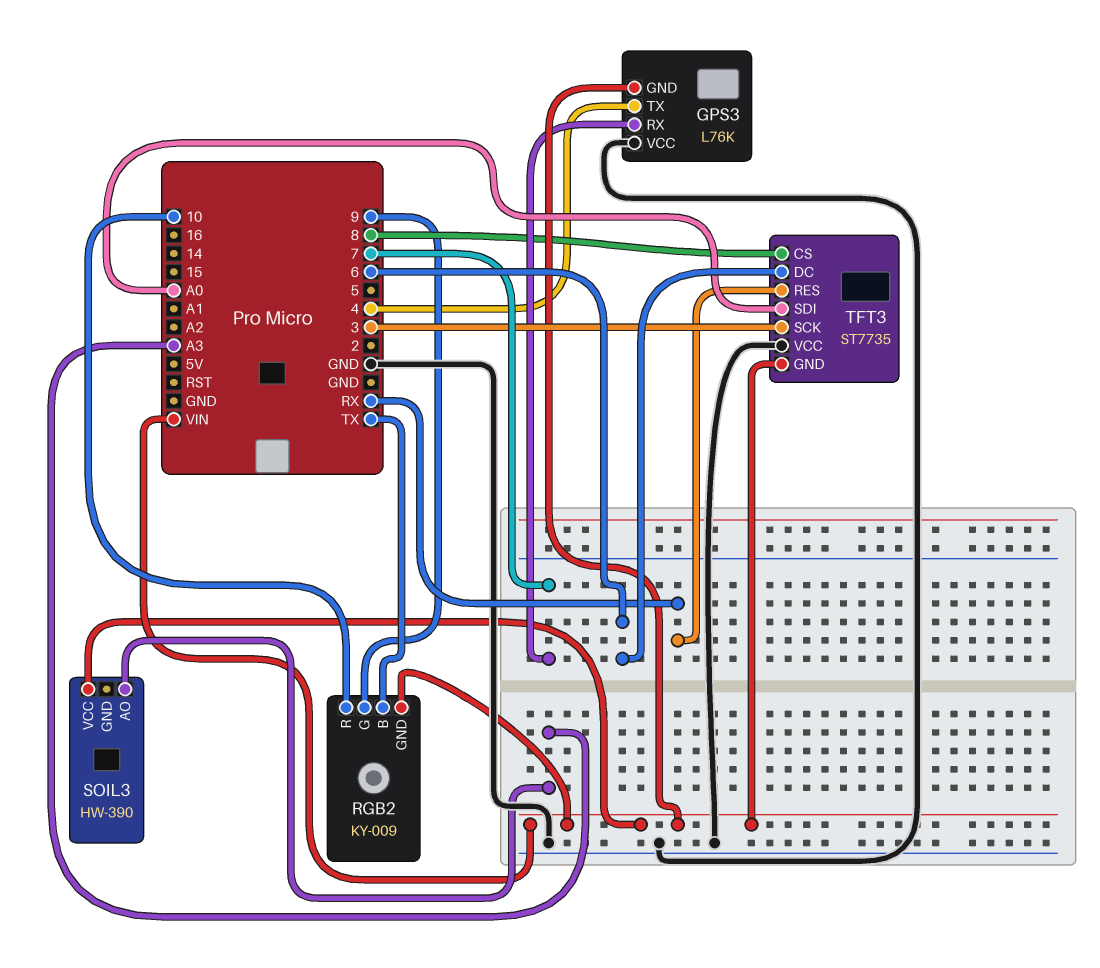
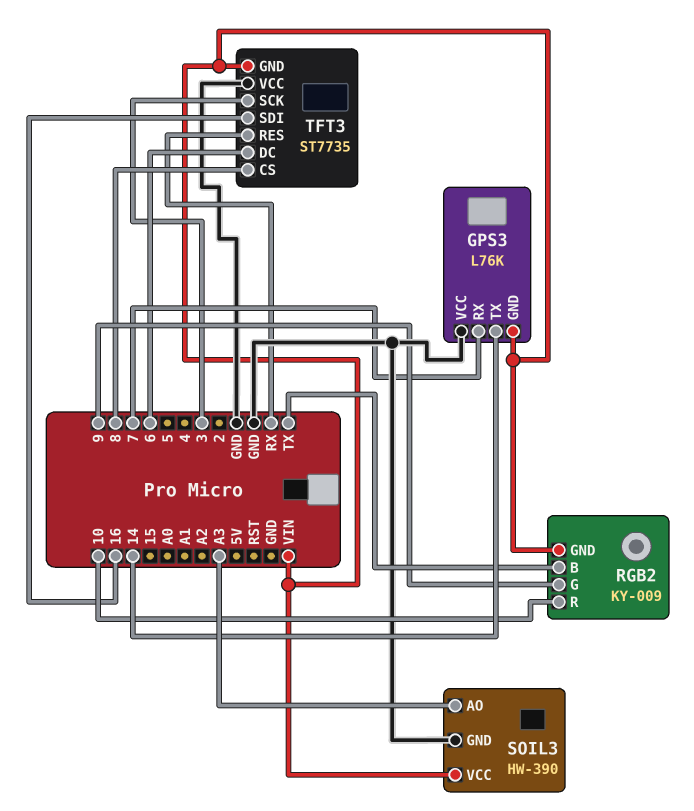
GPS3 pin TX: 4 -> 14
SOIL3 pin GND: none -> GND
TFT3 pin SDI: A0 -> 16

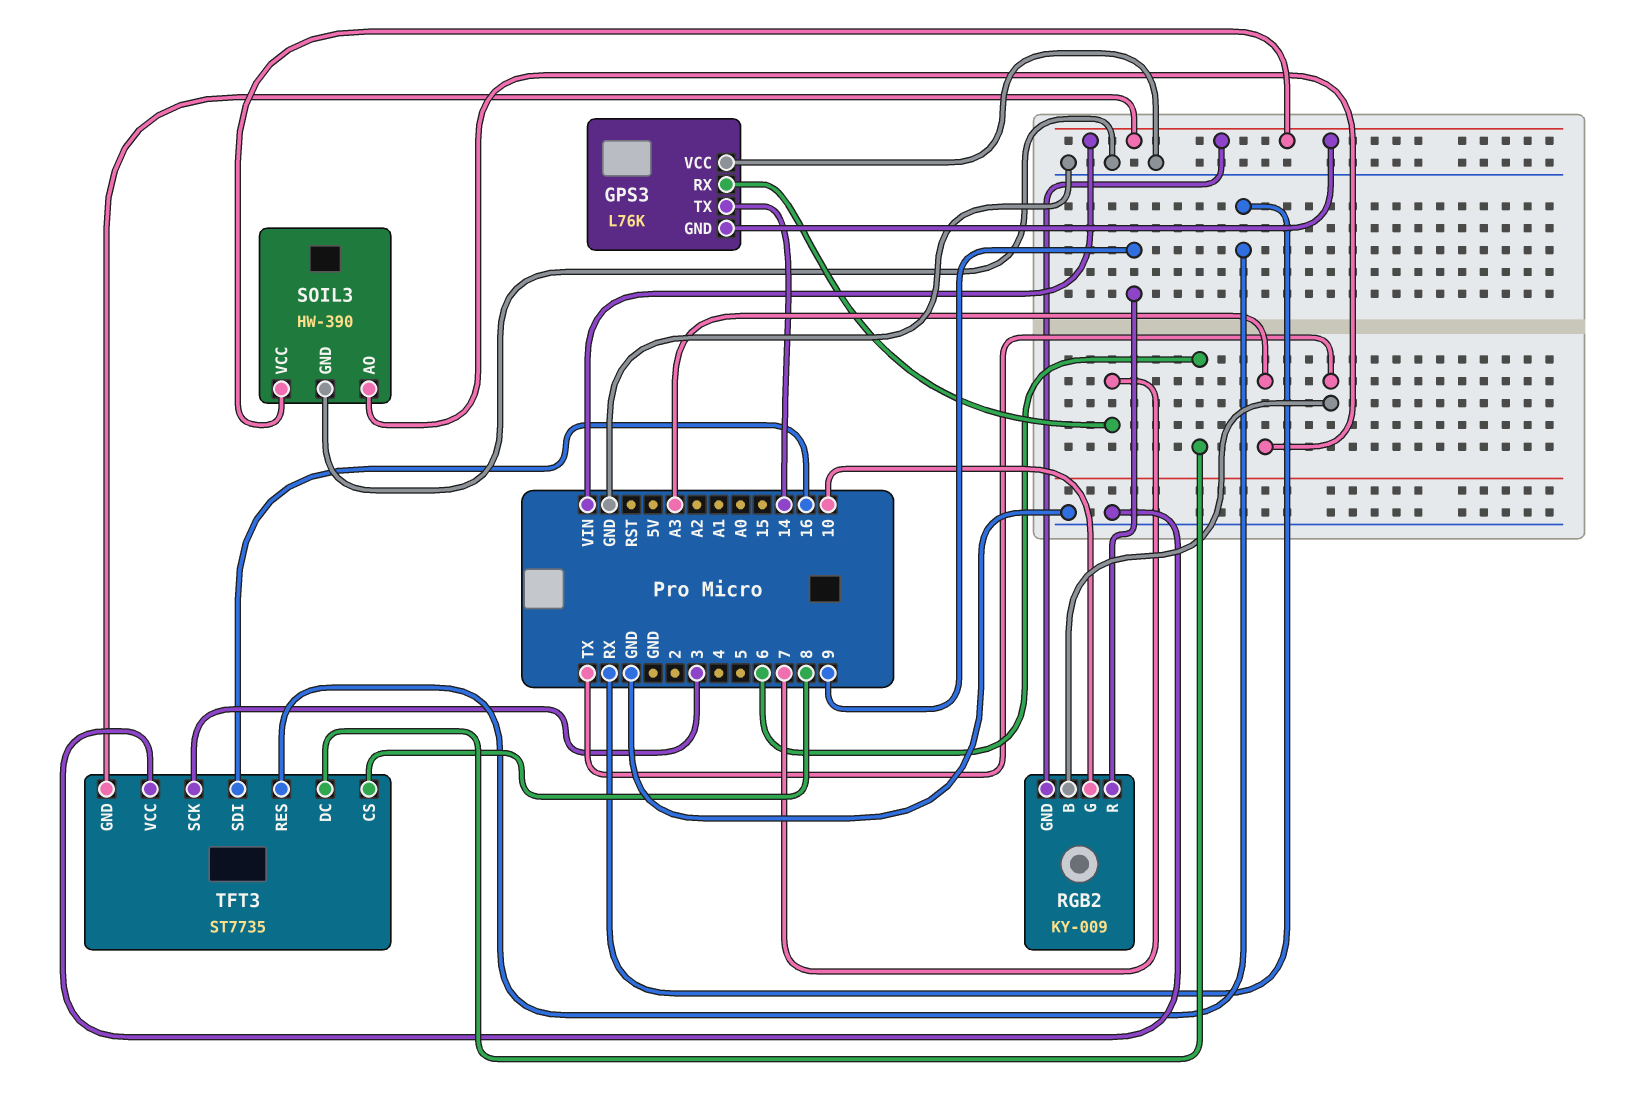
RGB2 pin G: 9 -> 10
RGB2 pin R: 10 -> 9

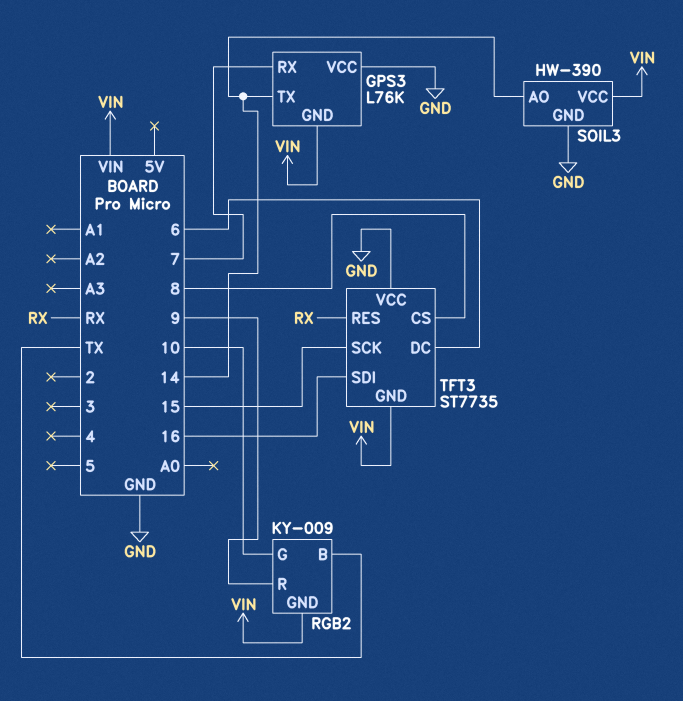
SOIL3 pin AO: A3 -> 14
TFT3 pin SCK: 3 -> 15

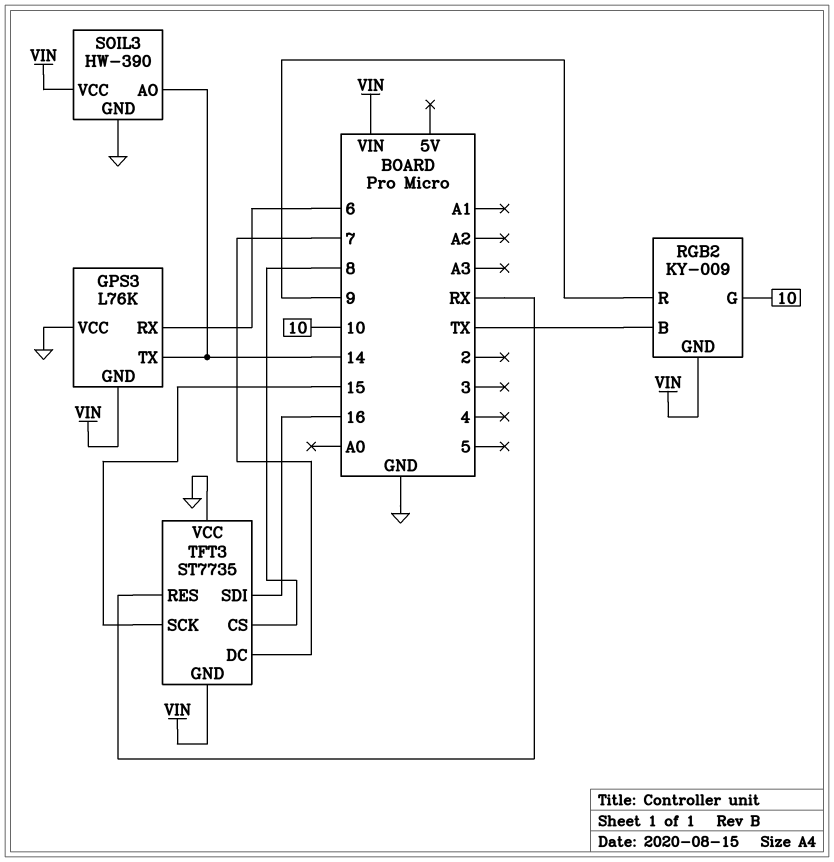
GPS3 pin RX: 7 -> 6
TFT3 pin DC: 6 -> 7

